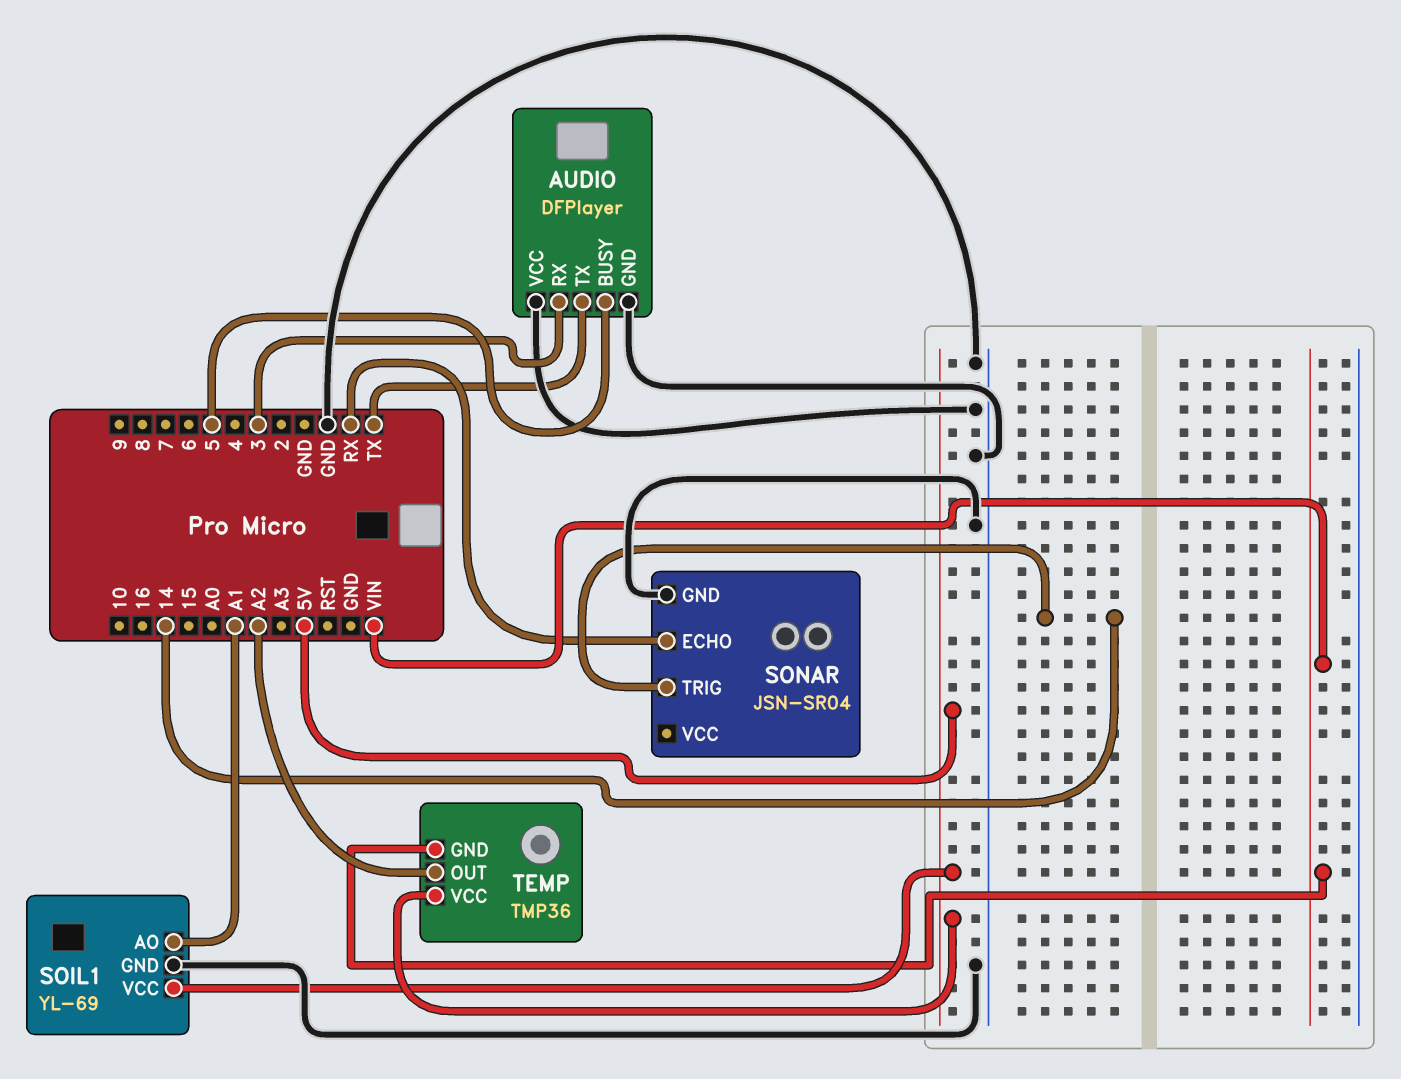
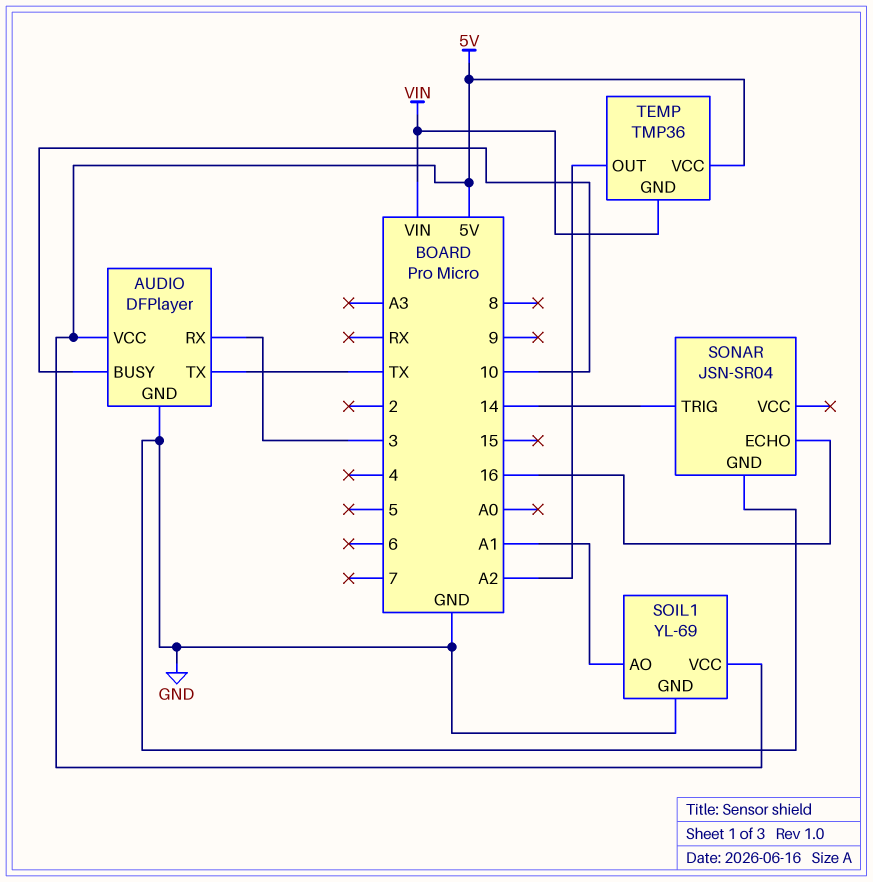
AUDIO pin BUSY: 5 -> 10
AUDIO pin VCC: GND -> 5V
SONAR pin ECHO: RX -> 16

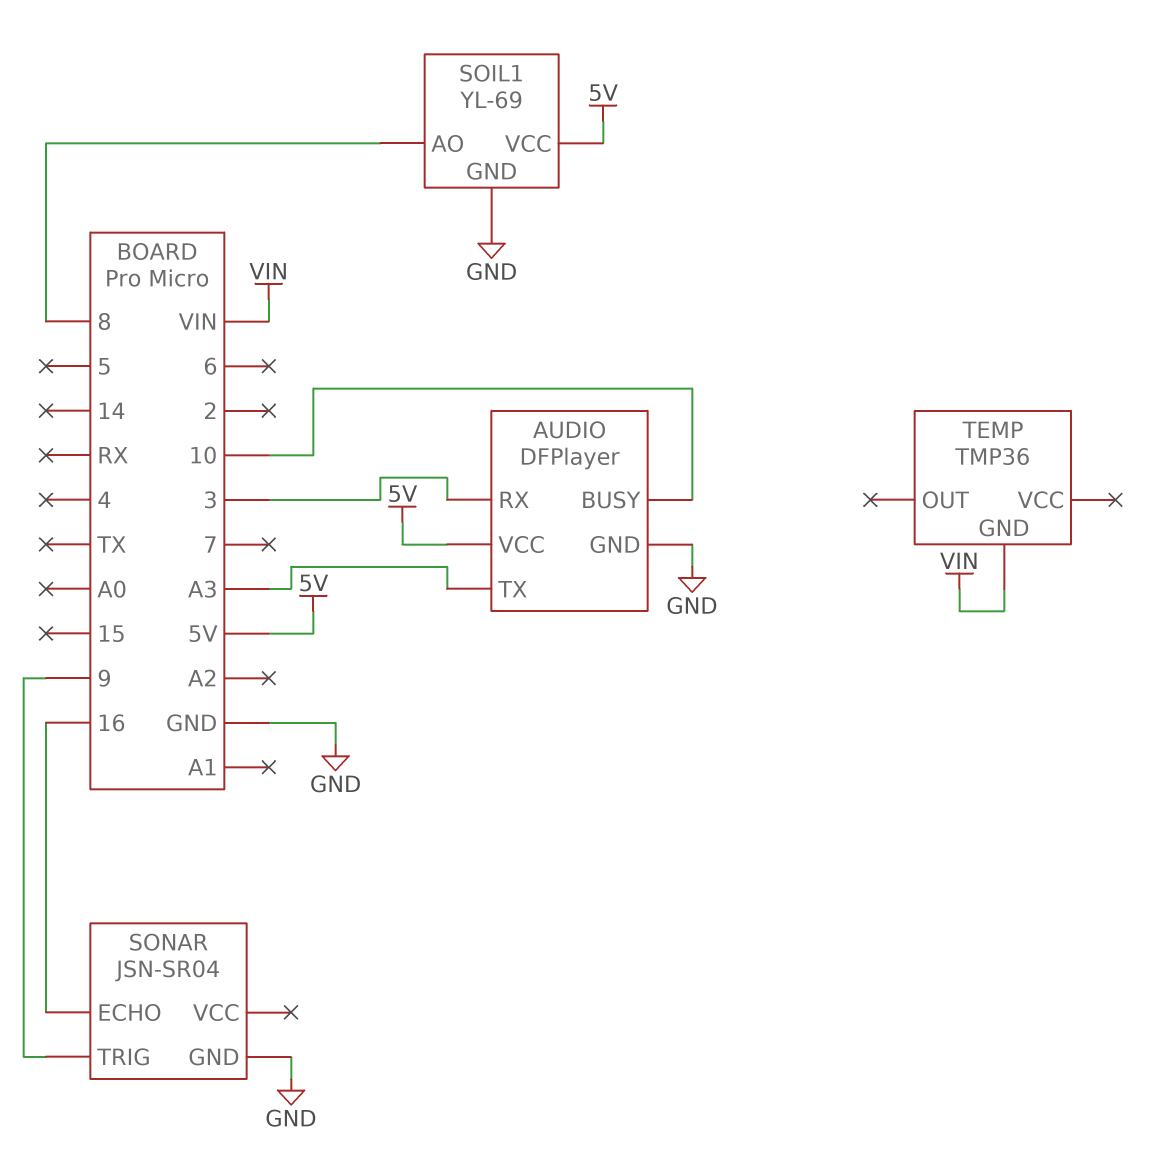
AUDIO pin TX: TX -> A3
SOIL1 pin AO: A1 -> 8
SONAR pin TRIG: 14 -> 9
TEMP pin OUT: A2 -> none
TEMP pin VCC: 5V -> none

